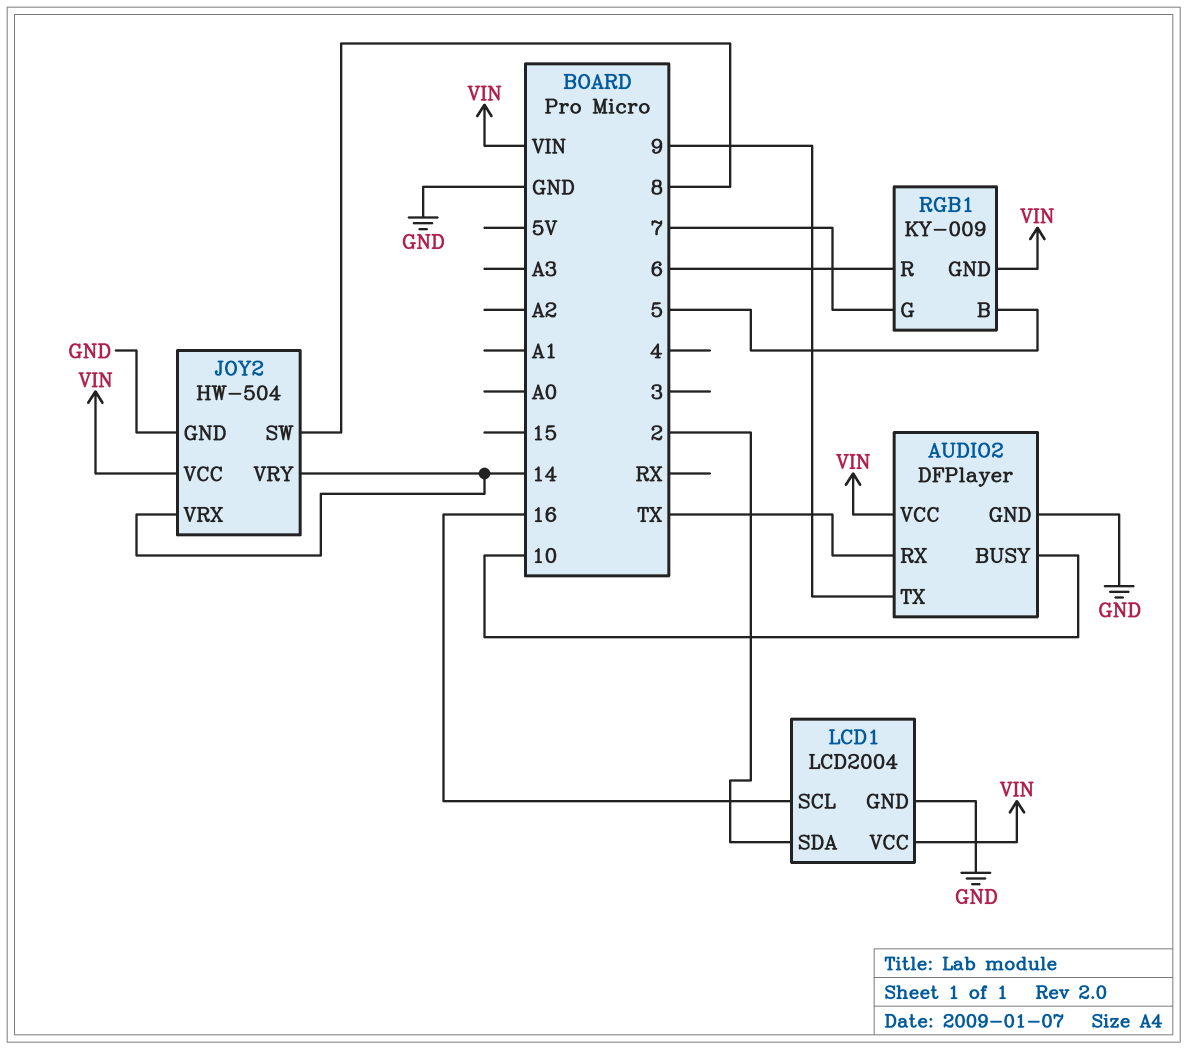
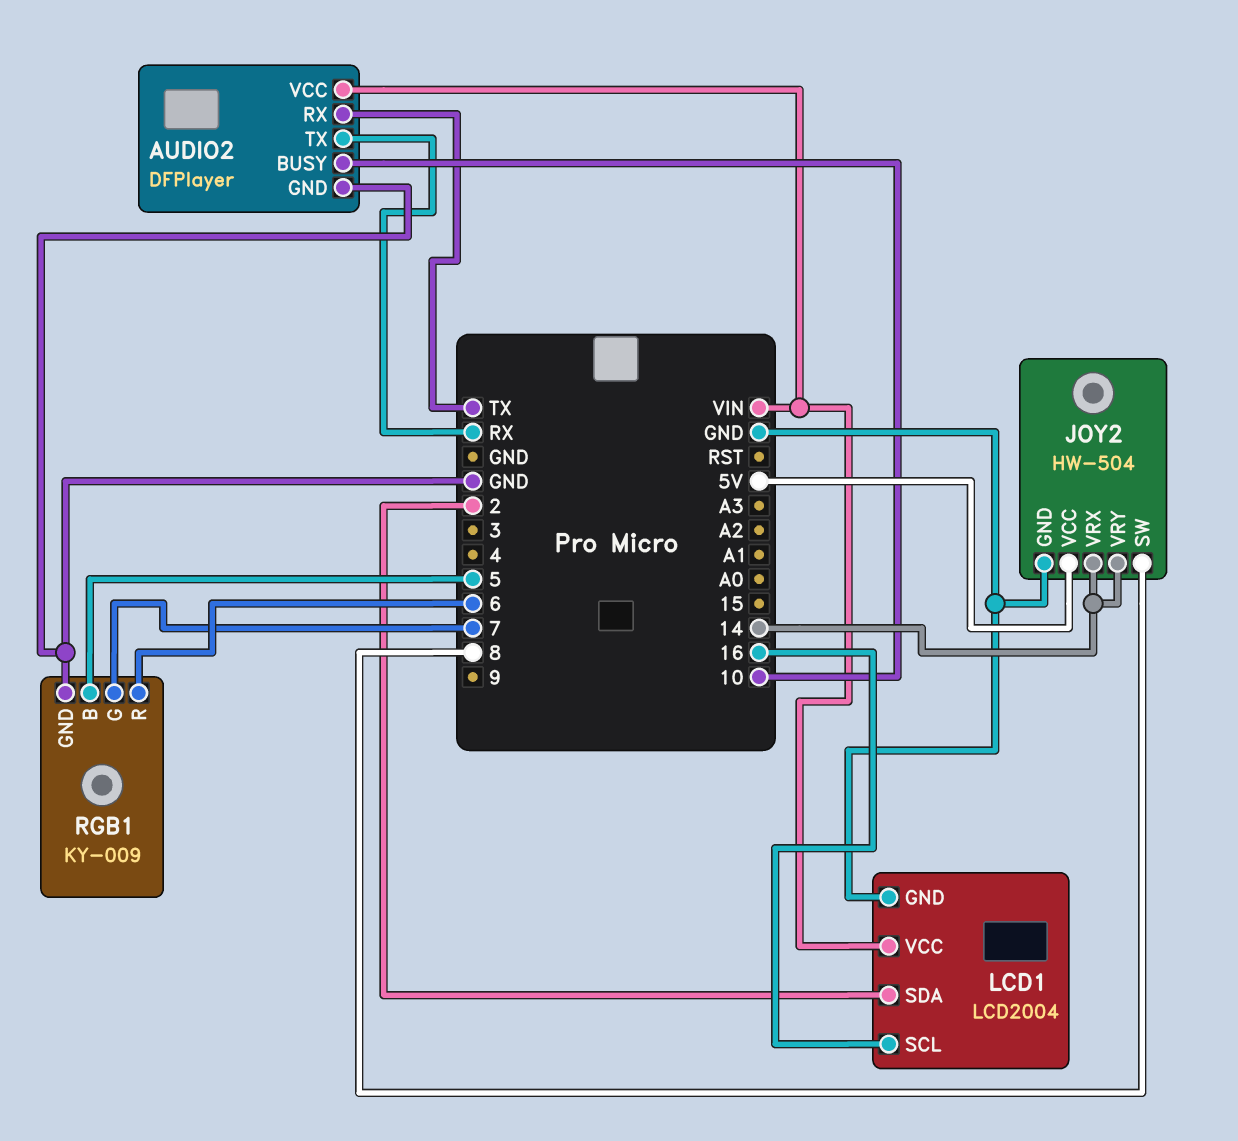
AUDIO2 pin TX: 9 -> RX
JOY2 pin VCC: VIN -> 5V
RGB1 pin GND: VIN -> GND

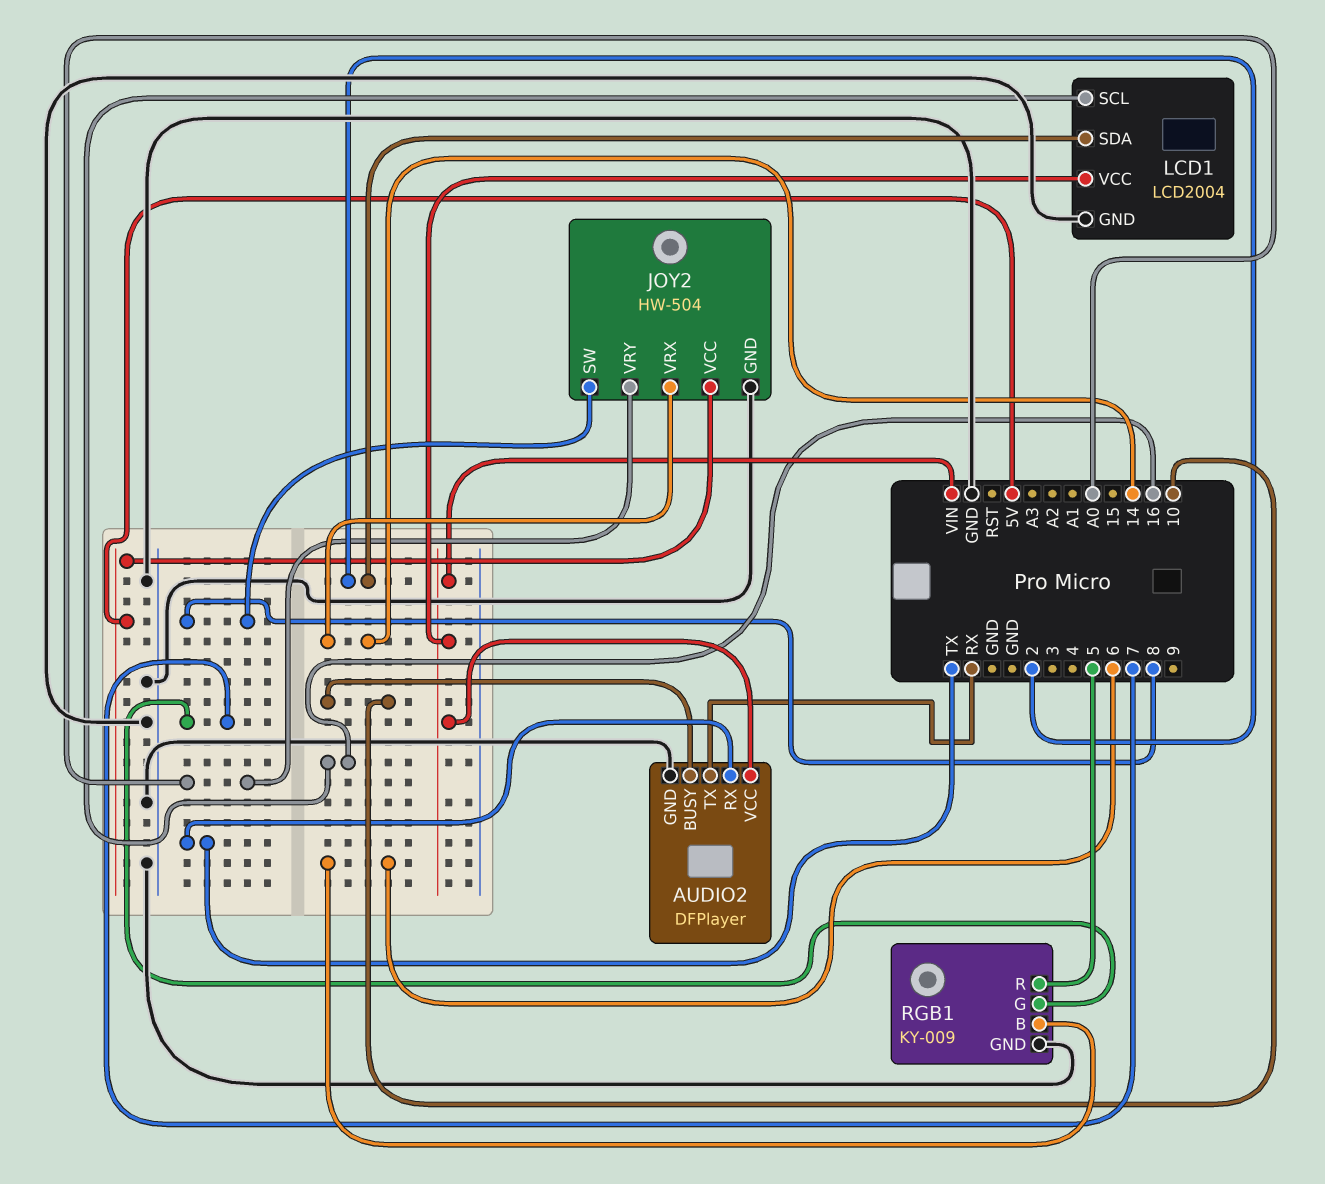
JOY2 pin VRY: 14 -> A0
RGB1 pin B: 5 -> 6
RGB1 pin R: 6 -> 5

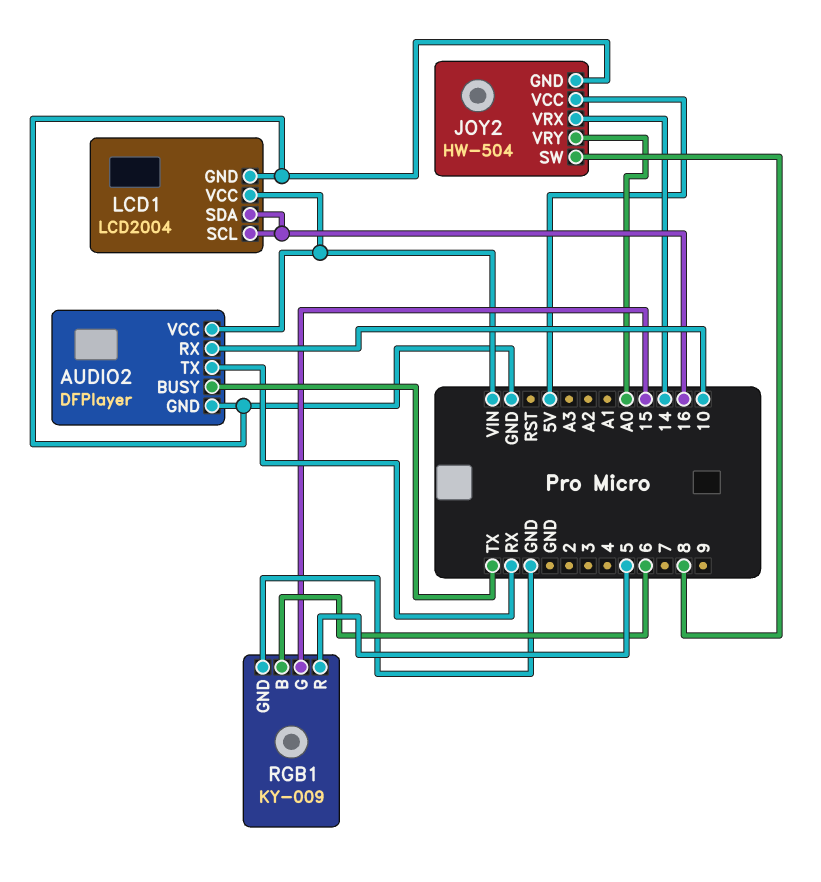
AUDIO2 pin BUSY: 10 -> TX
AUDIO2 pin RX: TX -> 10
LCD1 pin SDA: 2 -> 16
RGB1 pin G: 7 -> 15

